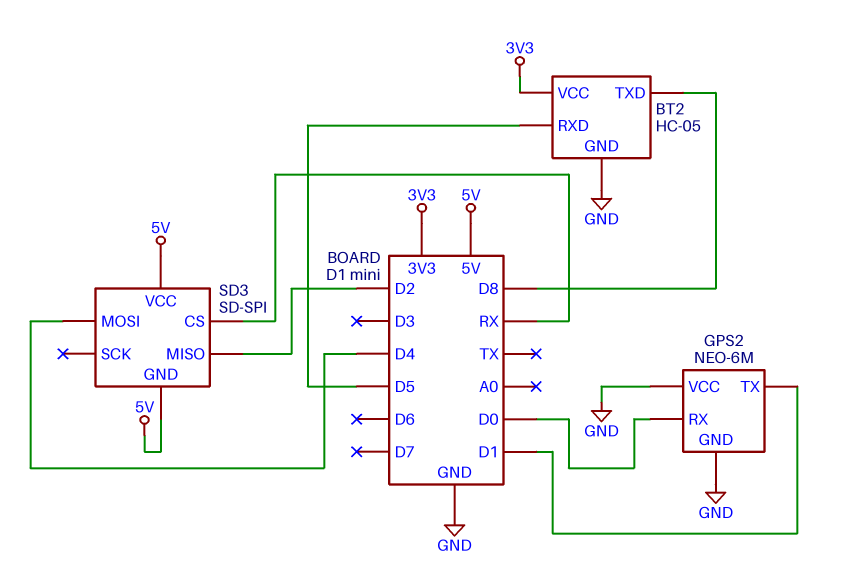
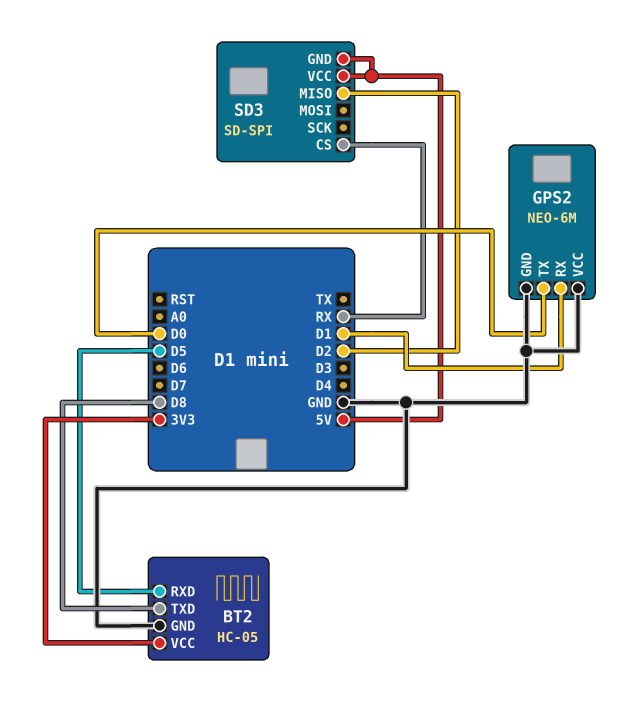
GPS2 pin RX: D0 -> D1
GPS2 pin TX: D1 -> D0
SD3 pin MOSI: D4 -> none

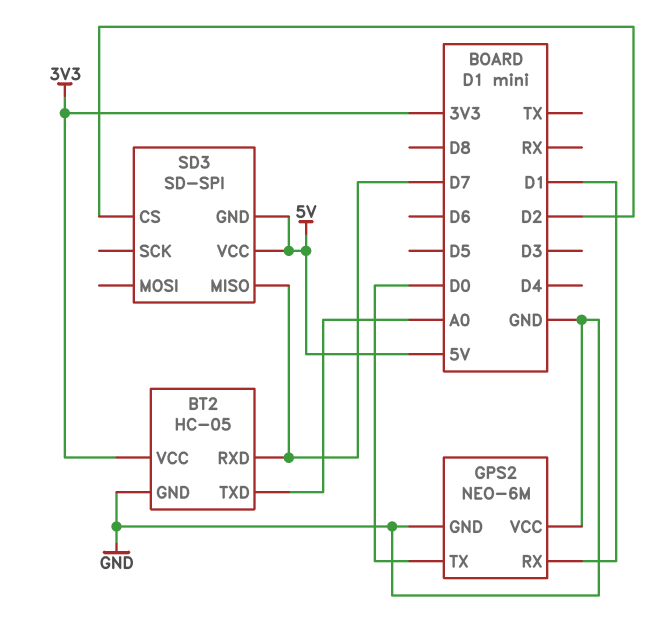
BT2 pin RXD: D5 -> D7
BT2 pin TXD: D8 -> A0
SD3 pin CS: RX -> D2
SD3 pin MISO: D2 -> D7

